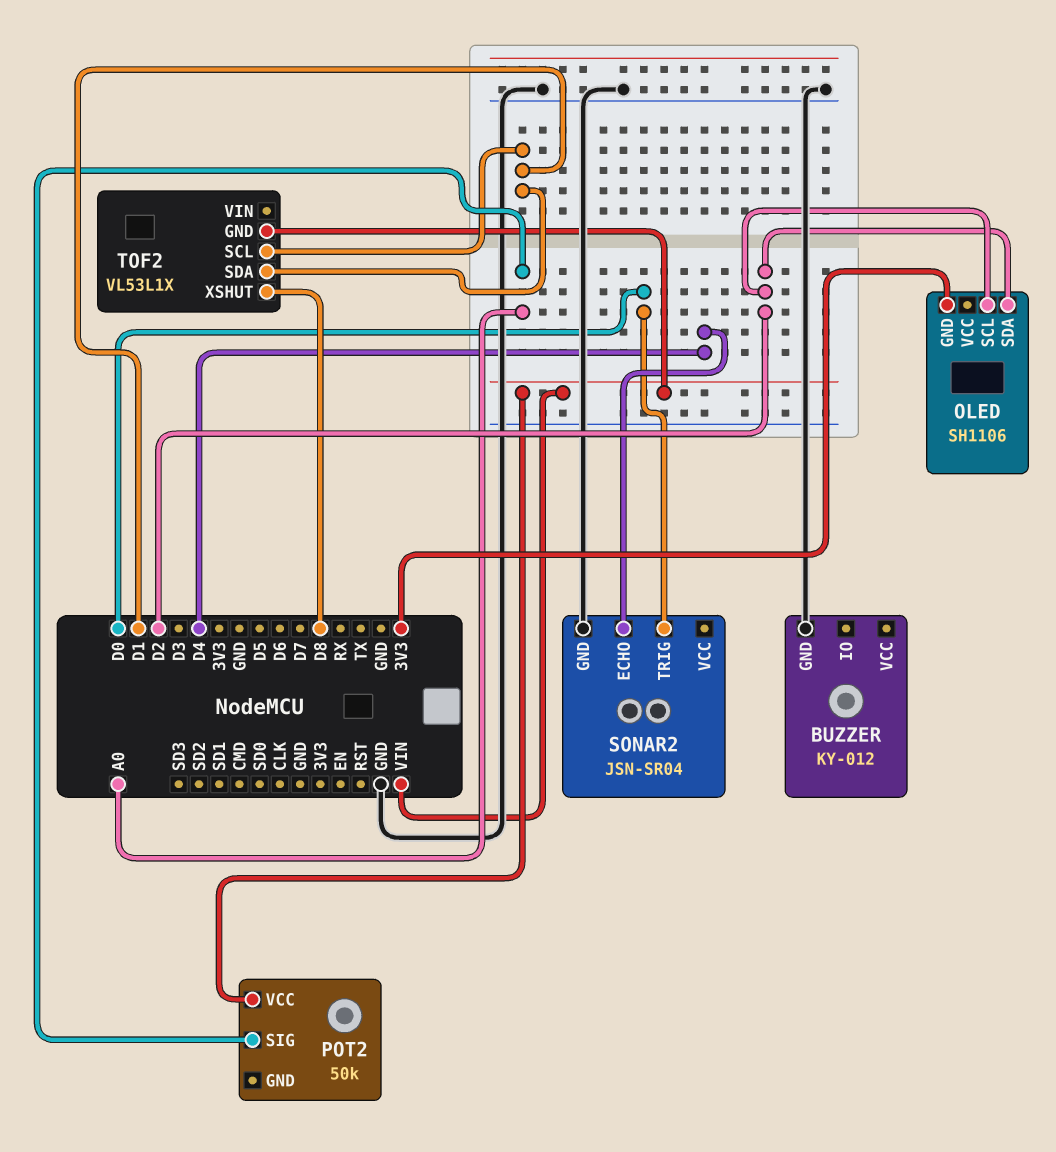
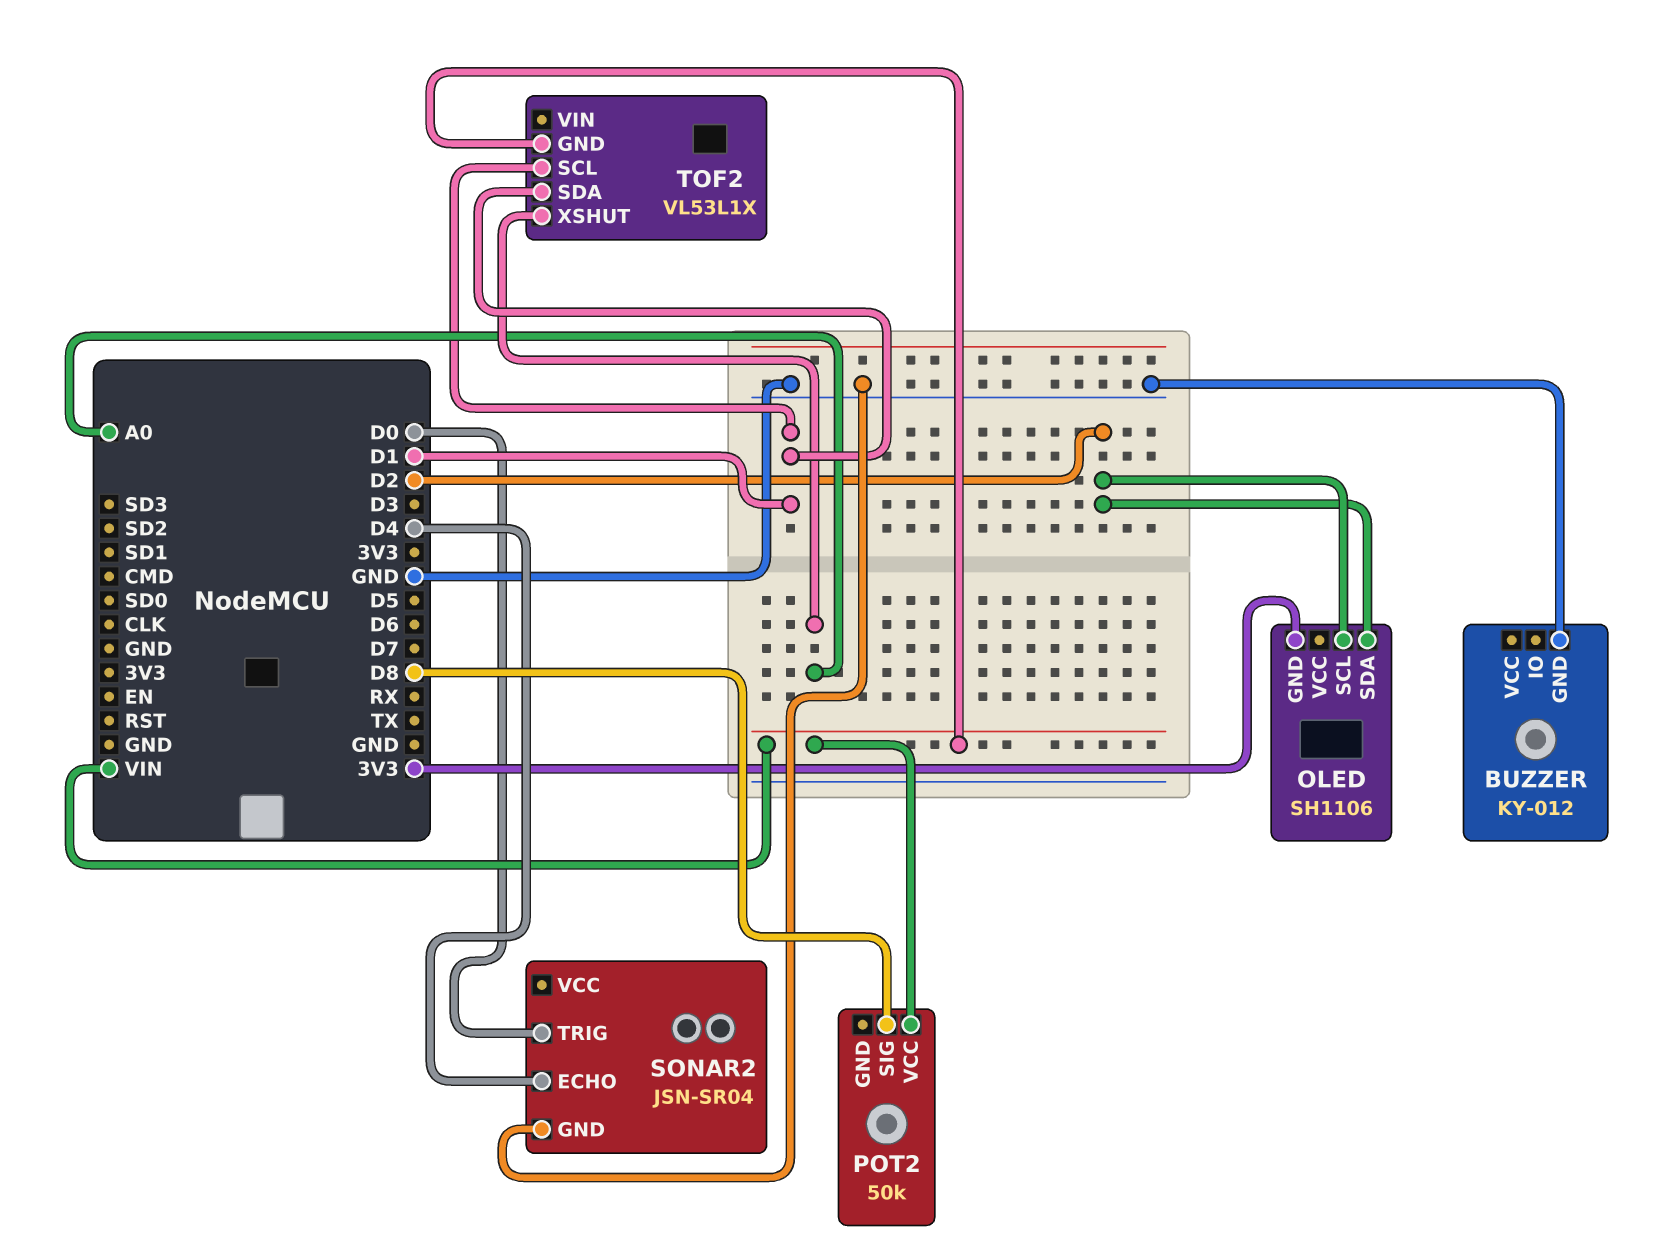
POT2 pin SIG: A0 -> D8
TOF2 pin XSHUT: D8 -> A0

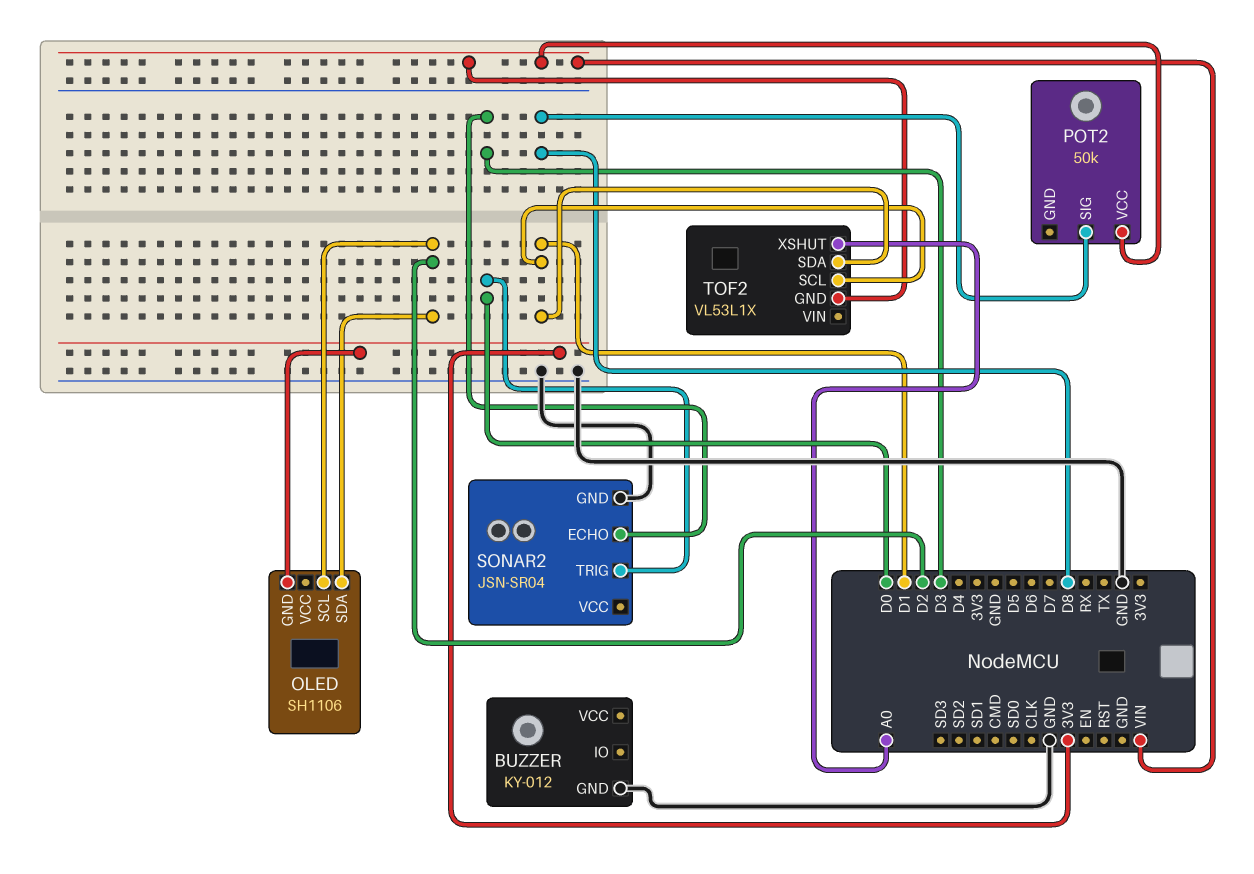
SONAR2 pin ECHO: D4 -> D3

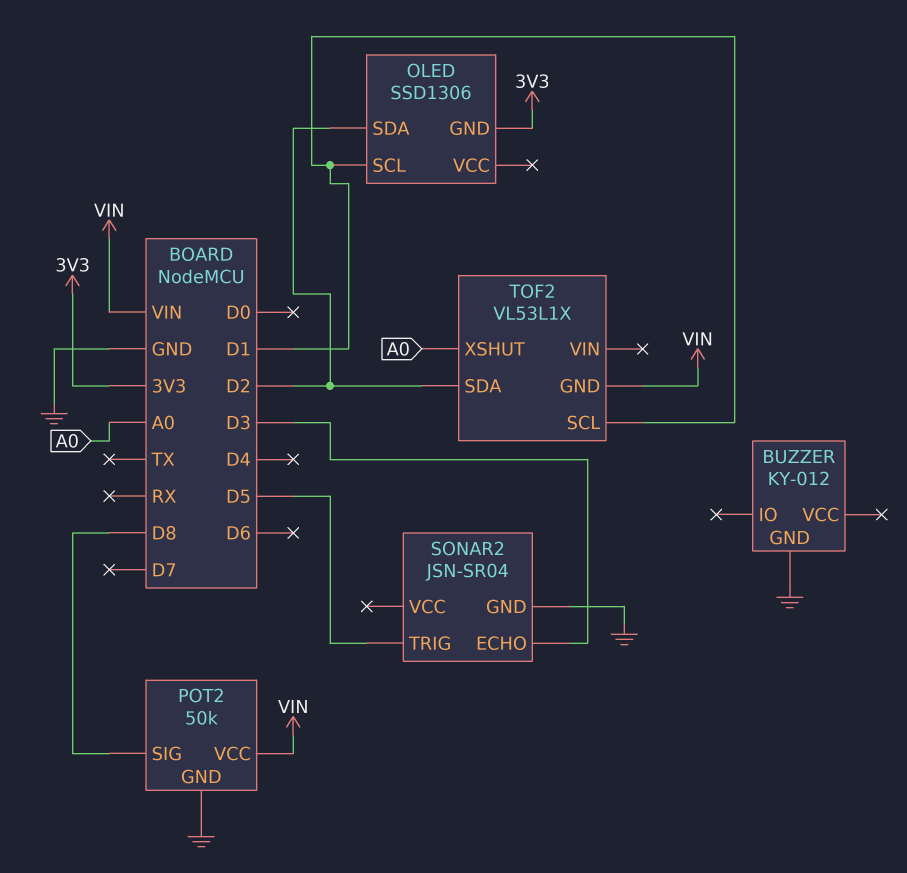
OLED: SH1106 -> SSD1306
OLED pin SCL: D2 -> D1
POT2 pin GND: none -> GND
SONAR2 pin TRIG: D0 -> D5
TOF2 pin SDA: D1 -> D2

